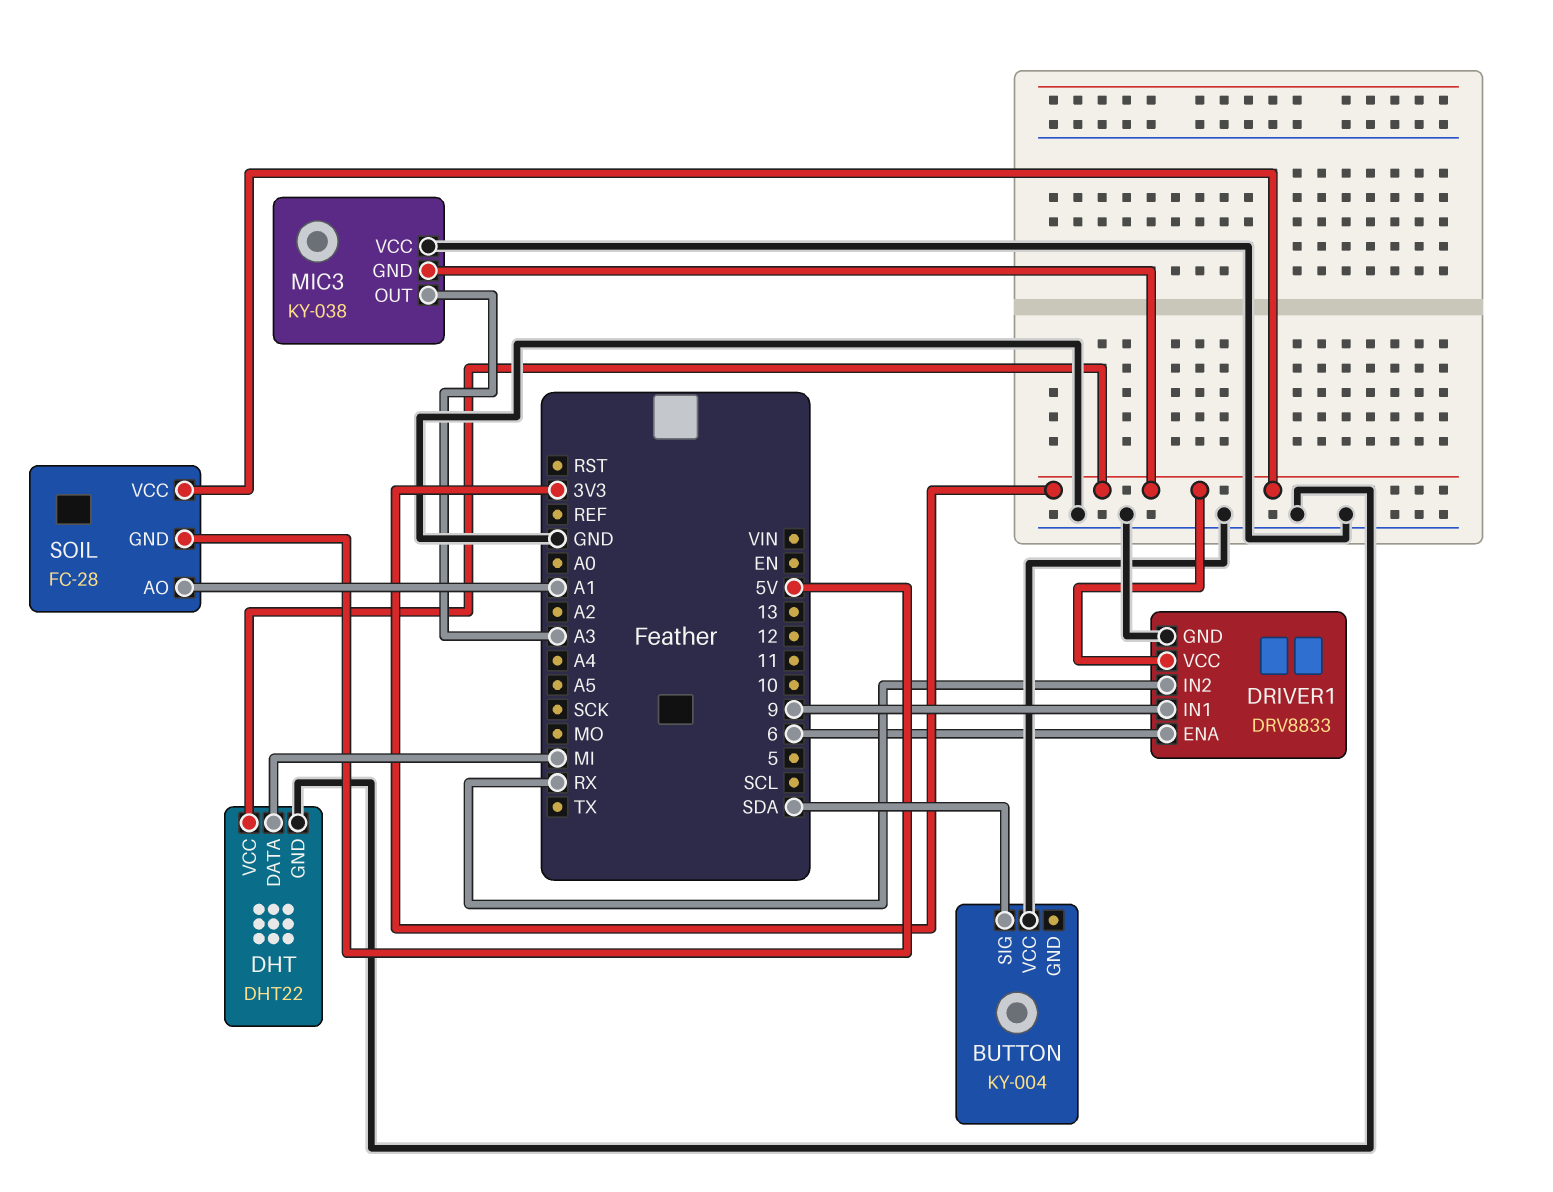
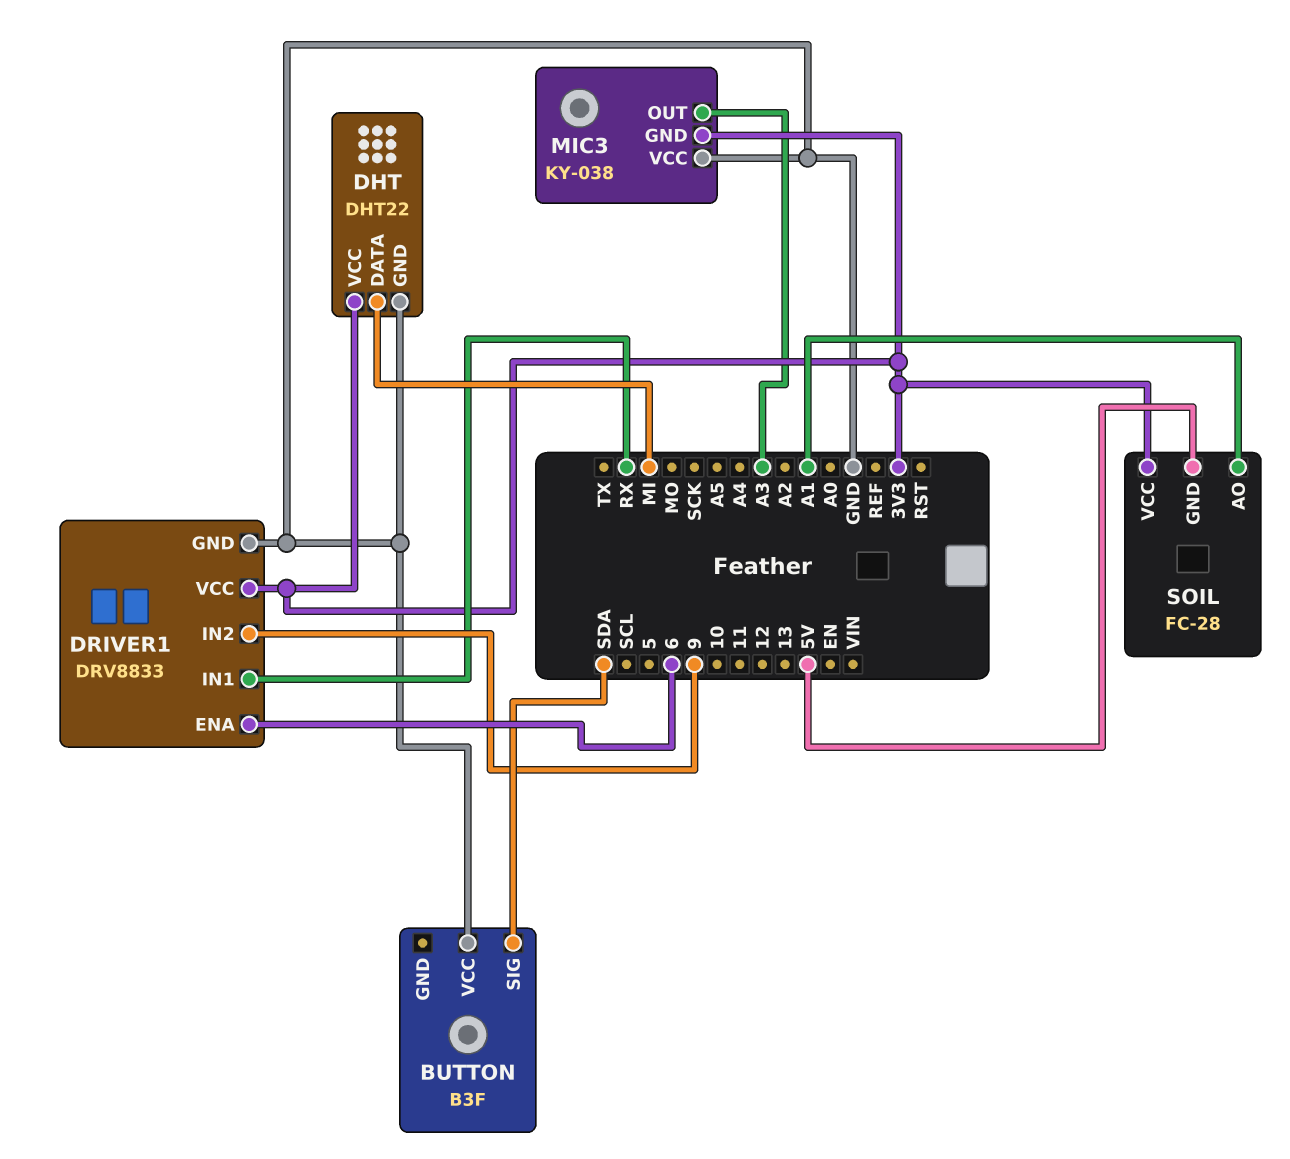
BUTTON: KY-004 -> B3F
DRIVER1 pin IN1: 9 -> RX
DRIVER1 pin IN2: RX -> 9

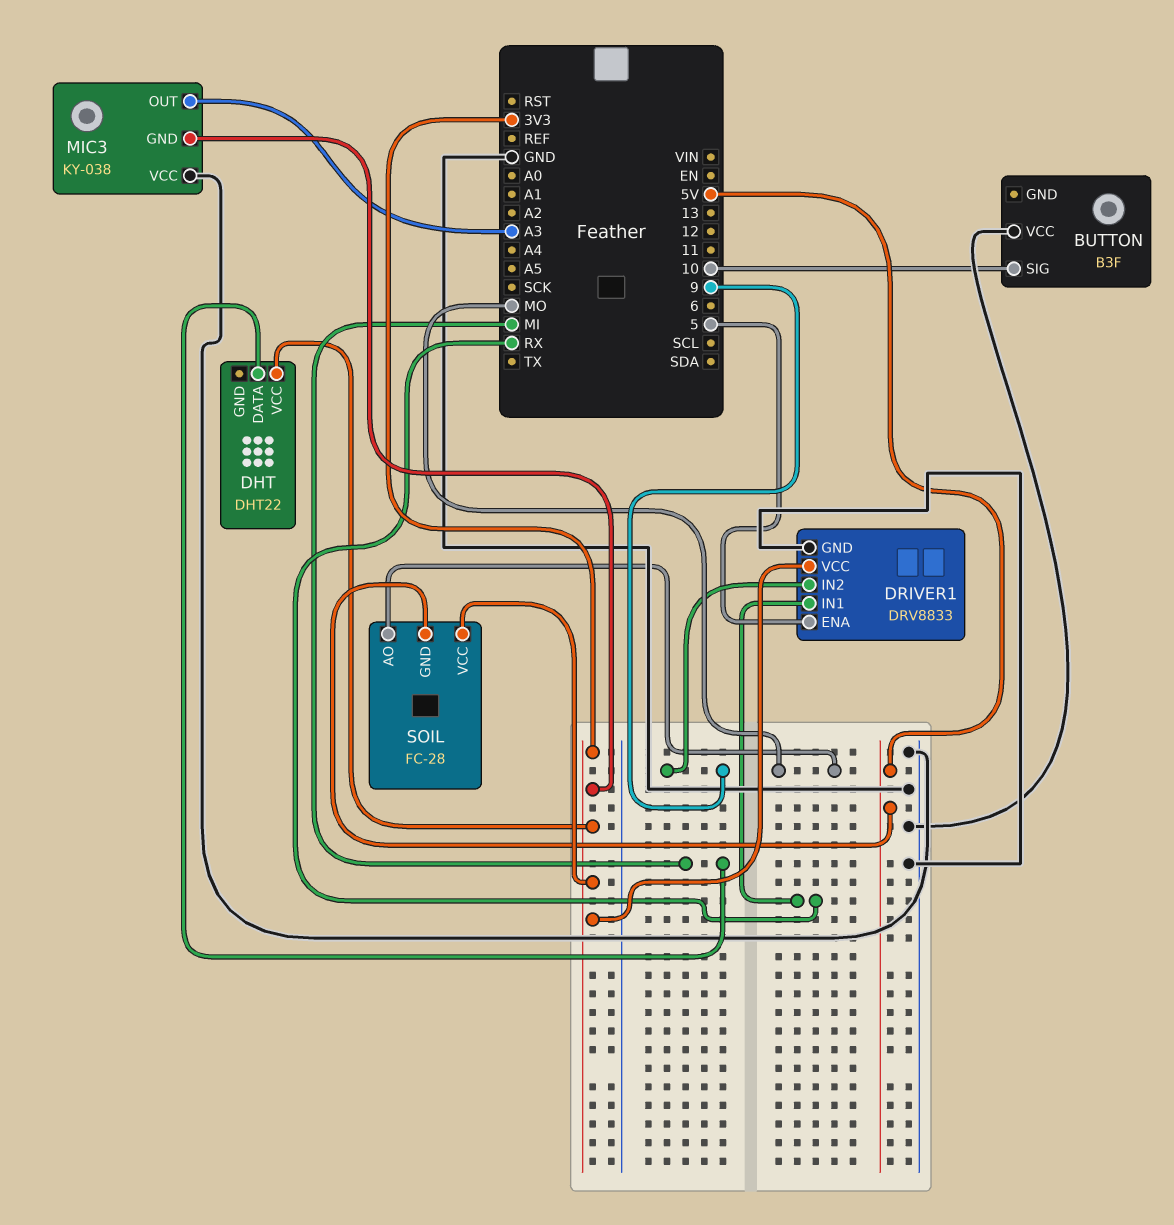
BUTTON pin SIG: SDA -> 10
DHT pin GND: GND -> none
DRIVER1 pin ENA: 6 -> 5
SOIL pin AO: A1 -> MO

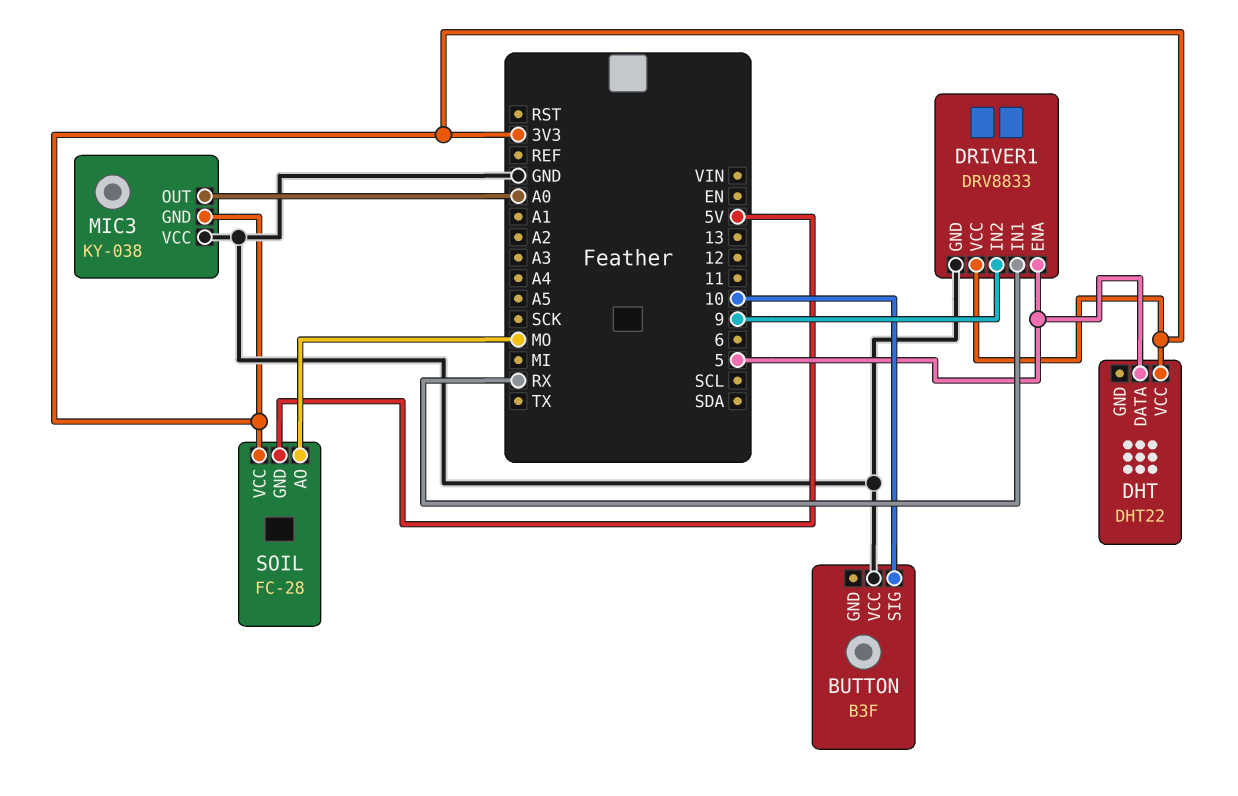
DHT pin DATA: MI -> 5
MIC3 pin OUT: A3 -> A0

